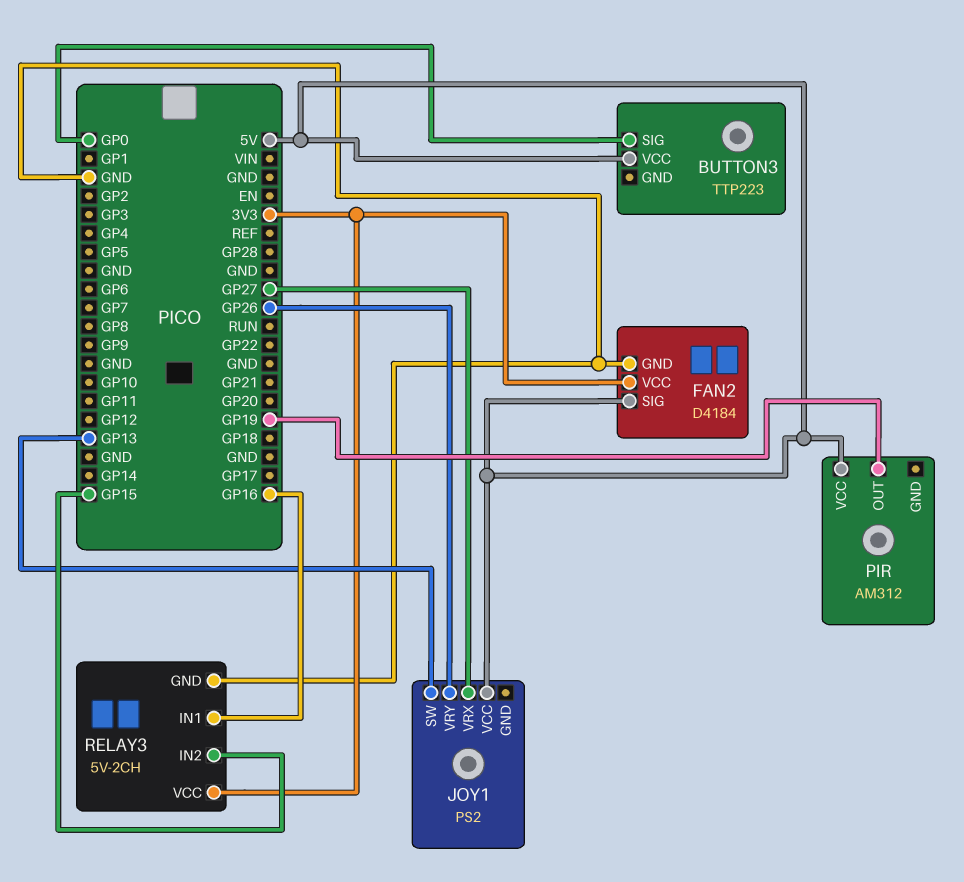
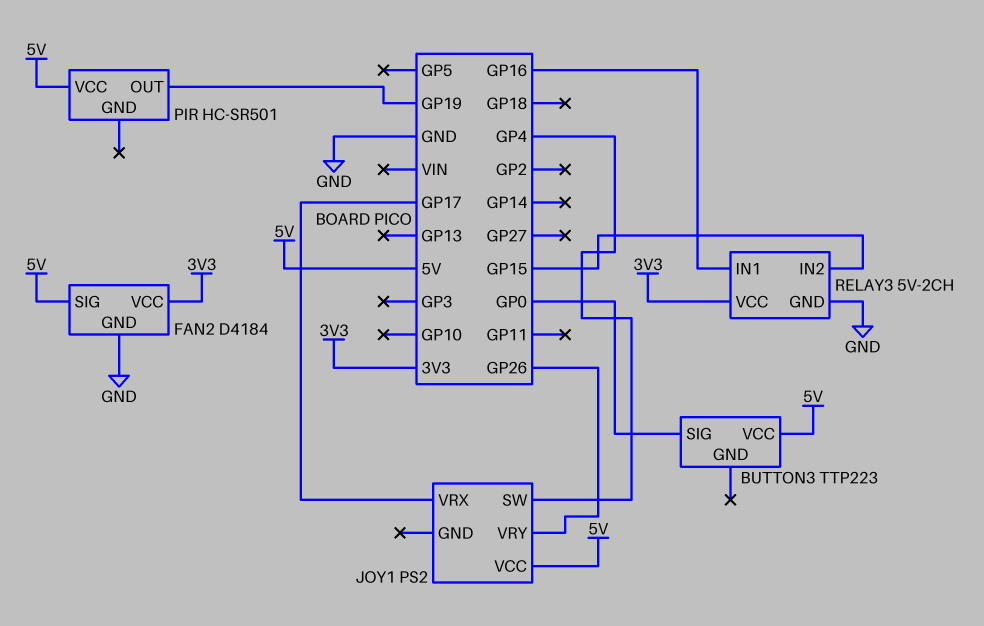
JOY1 pin SW: GP13 -> GP4
JOY1 pin VRX: GP27 -> GP17
PIR: AM312 -> HC-SR501

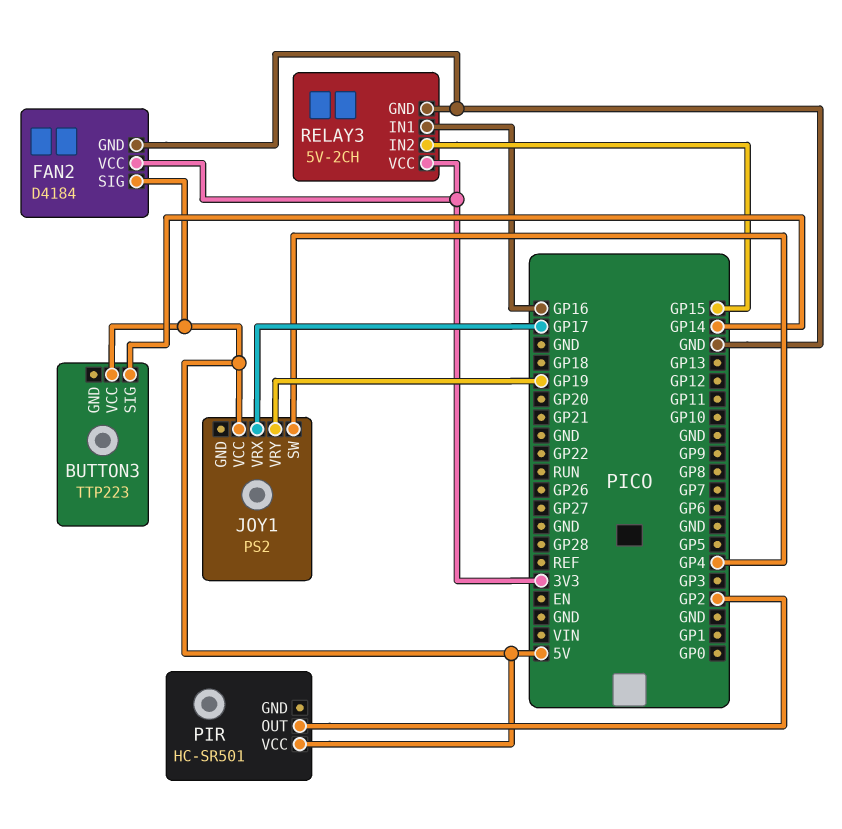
BUTTON3 pin SIG: GP0 -> GP14
JOY1 pin VRY: GP26 -> GP19
PIR pin OUT: GP19 -> GP2

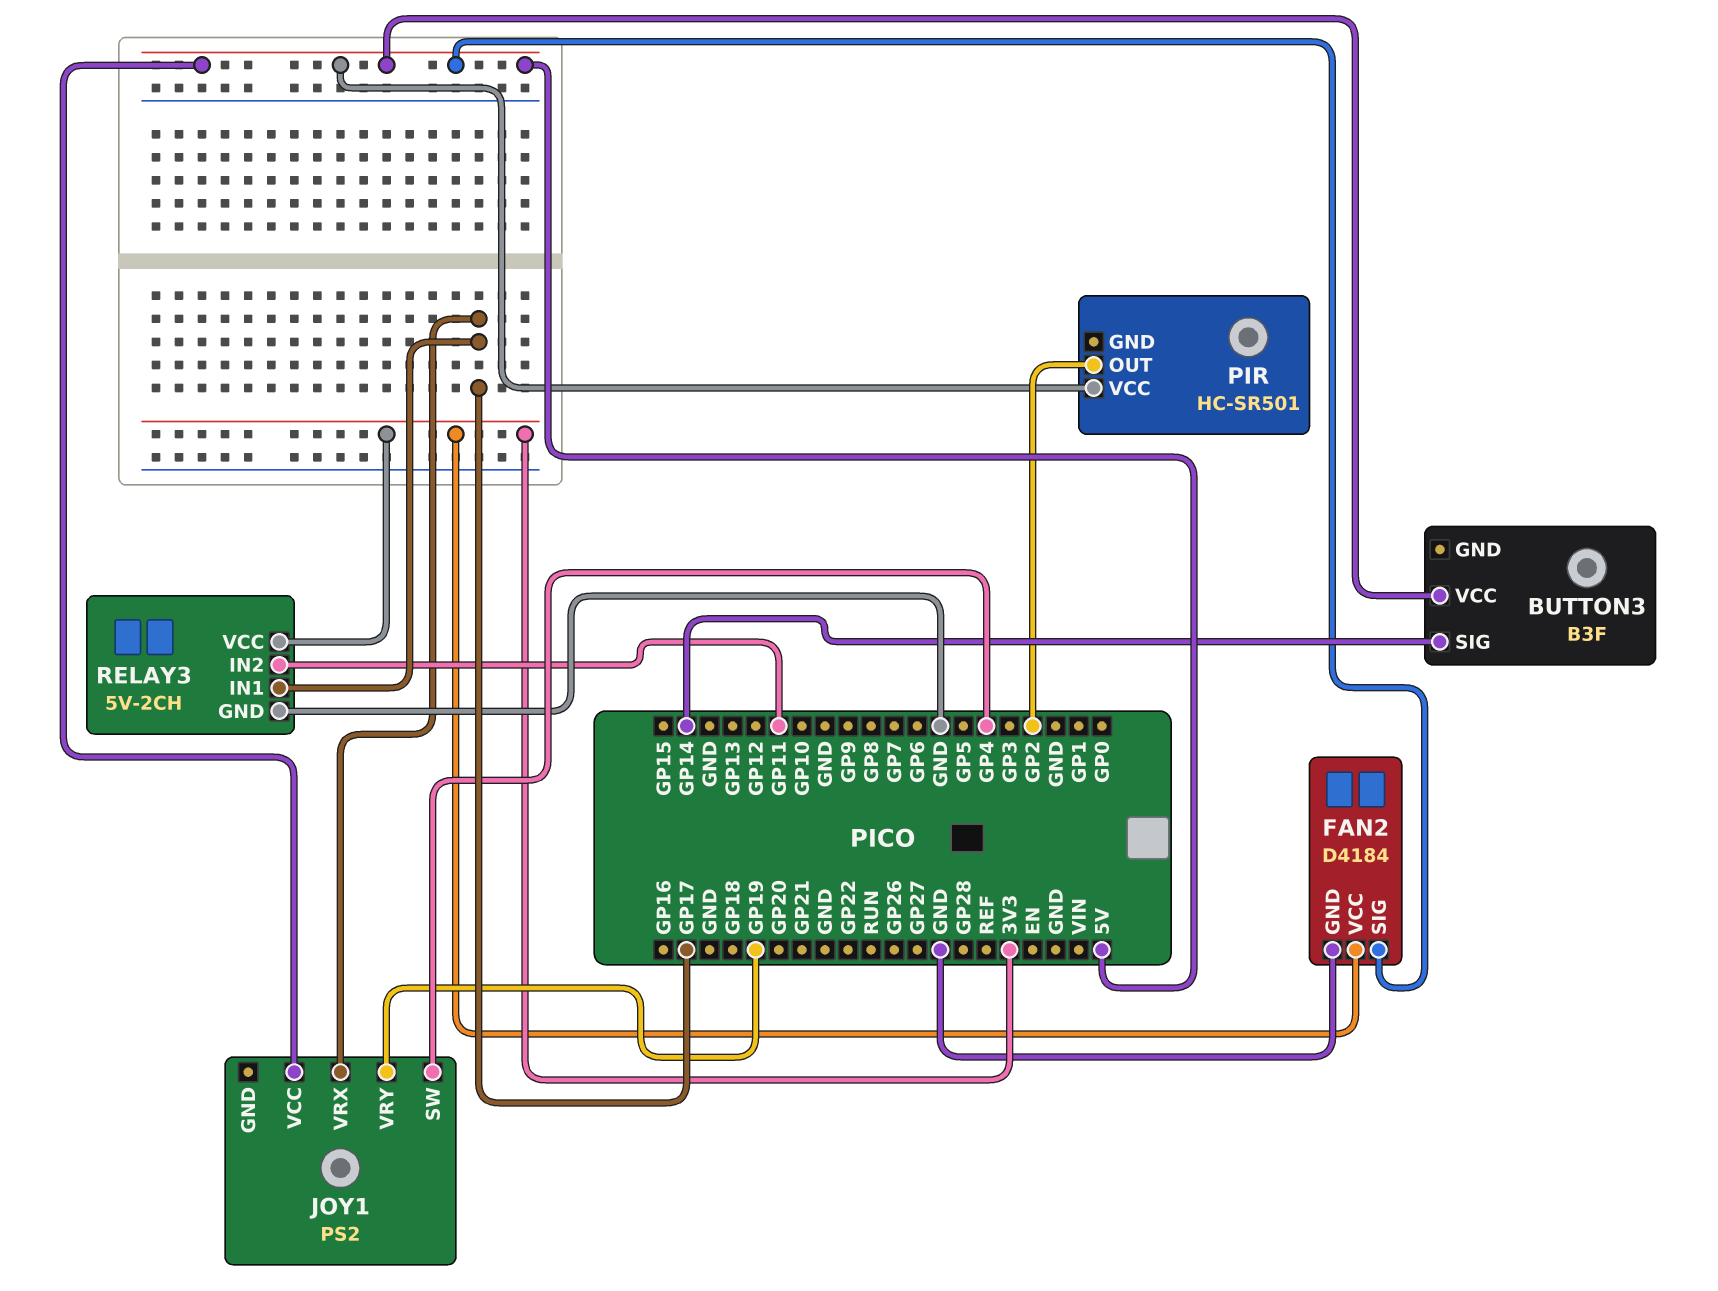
BUTTON3: TTP223 -> B3F
RELAY3 pin IN1: GP16 -> GP17
RELAY3 pin IN2: GP15 -> GP11

